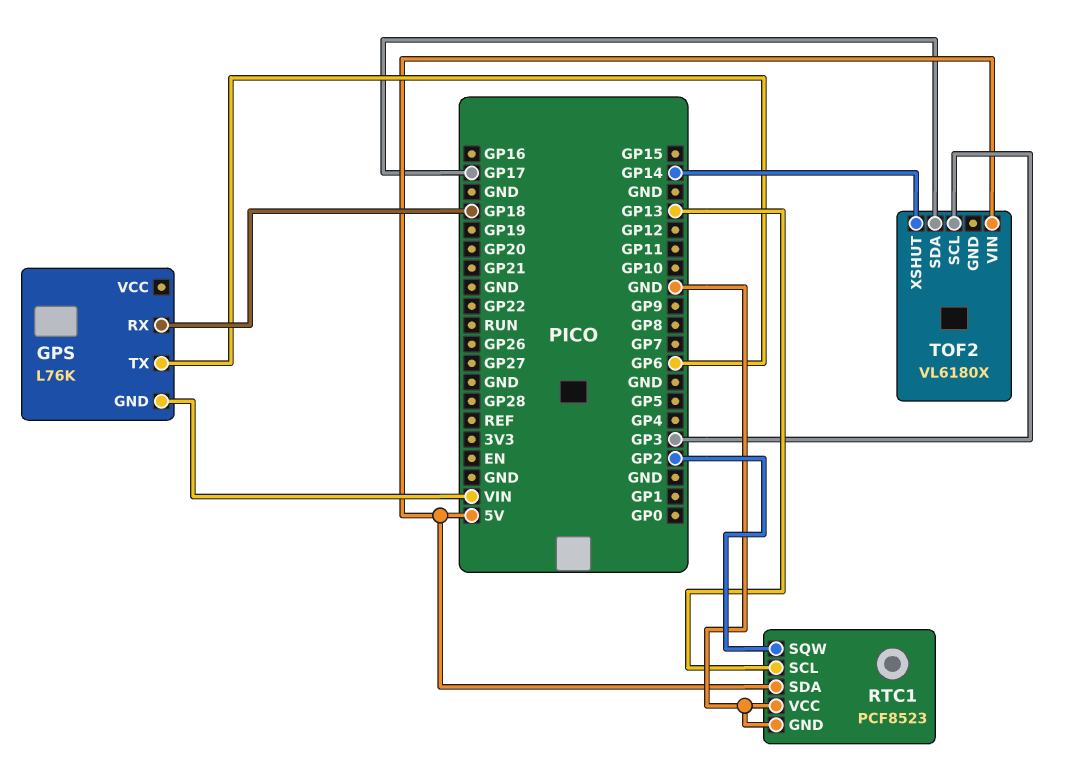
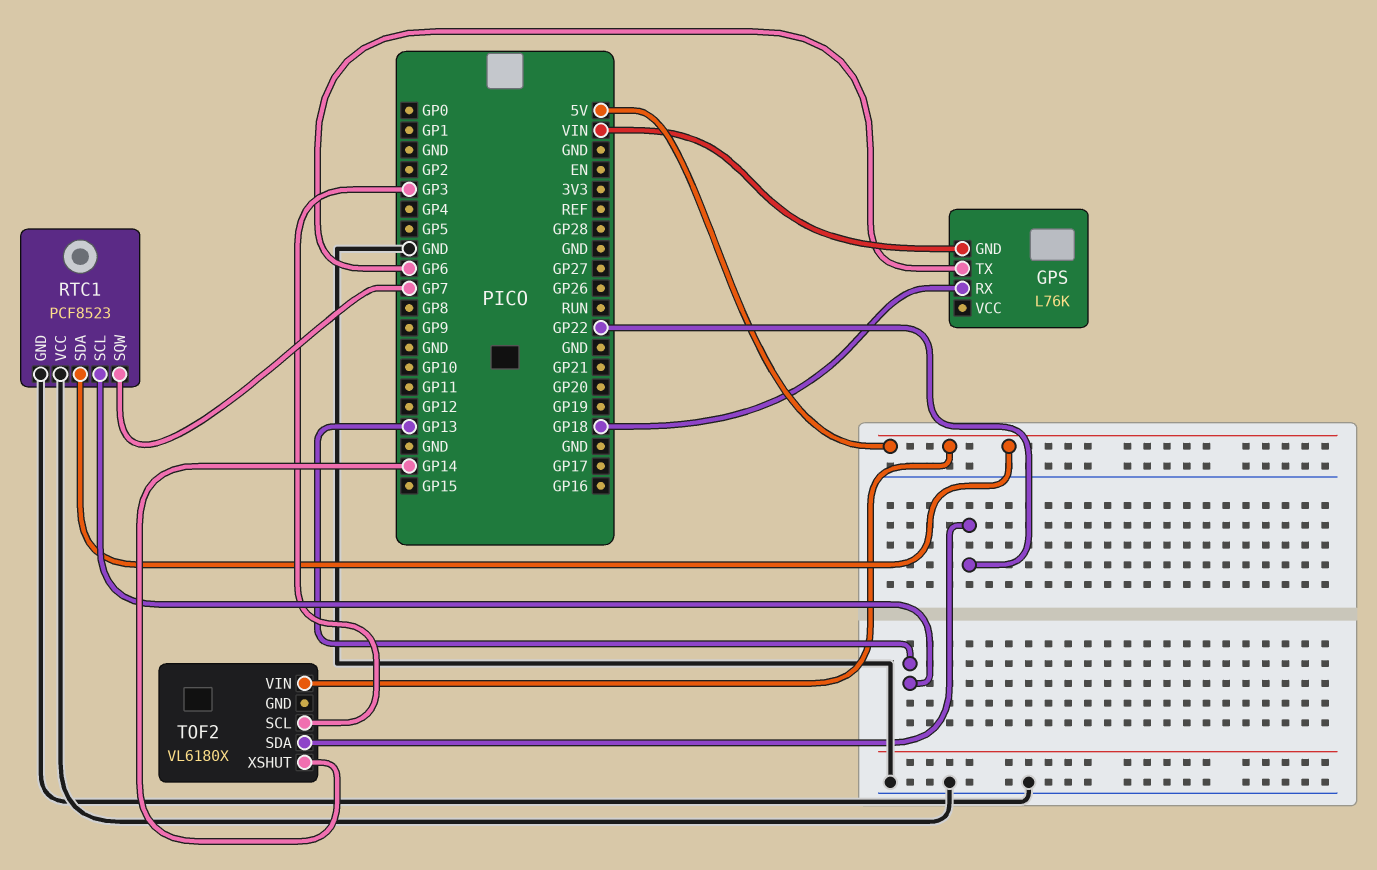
RTC1 pin SQW: GP2 -> GP7
TOF2 pin SDA: GP17 -> GP22

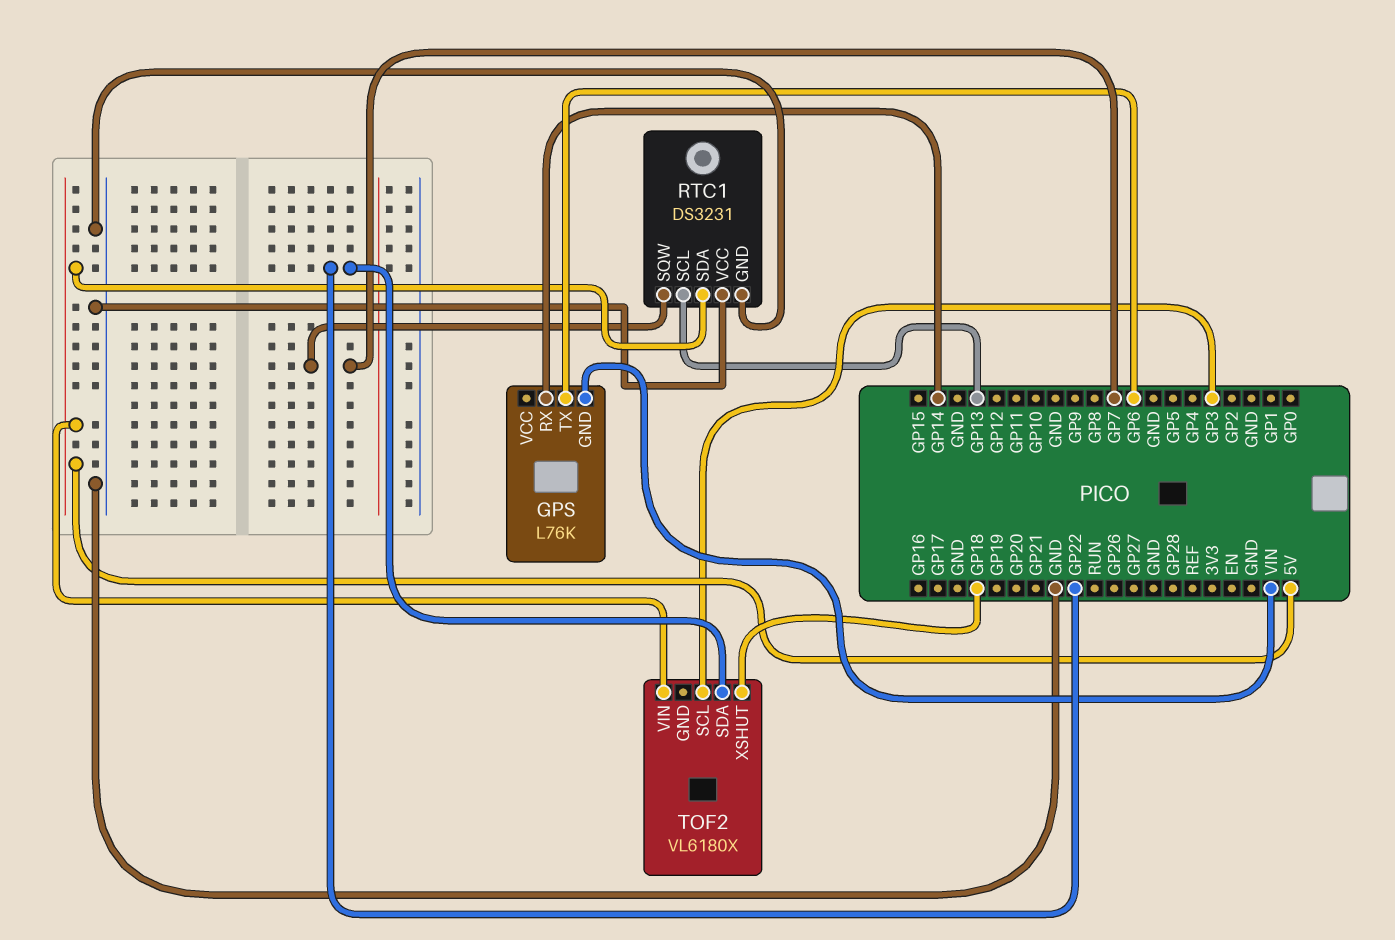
GPS pin RX: GP18 -> GP14
RTC1: PCF8523 -> DS3231
TOF2 pin XSHUT: GP14 -> GP18

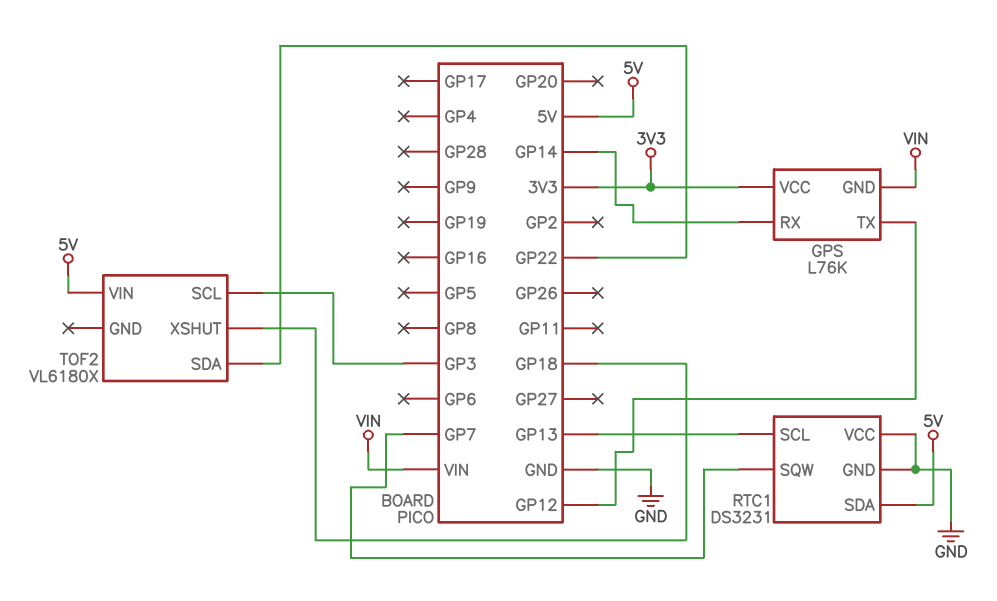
GPS pin TX: GP6 -> GP12
GPS pin VCC: none -> 3V3

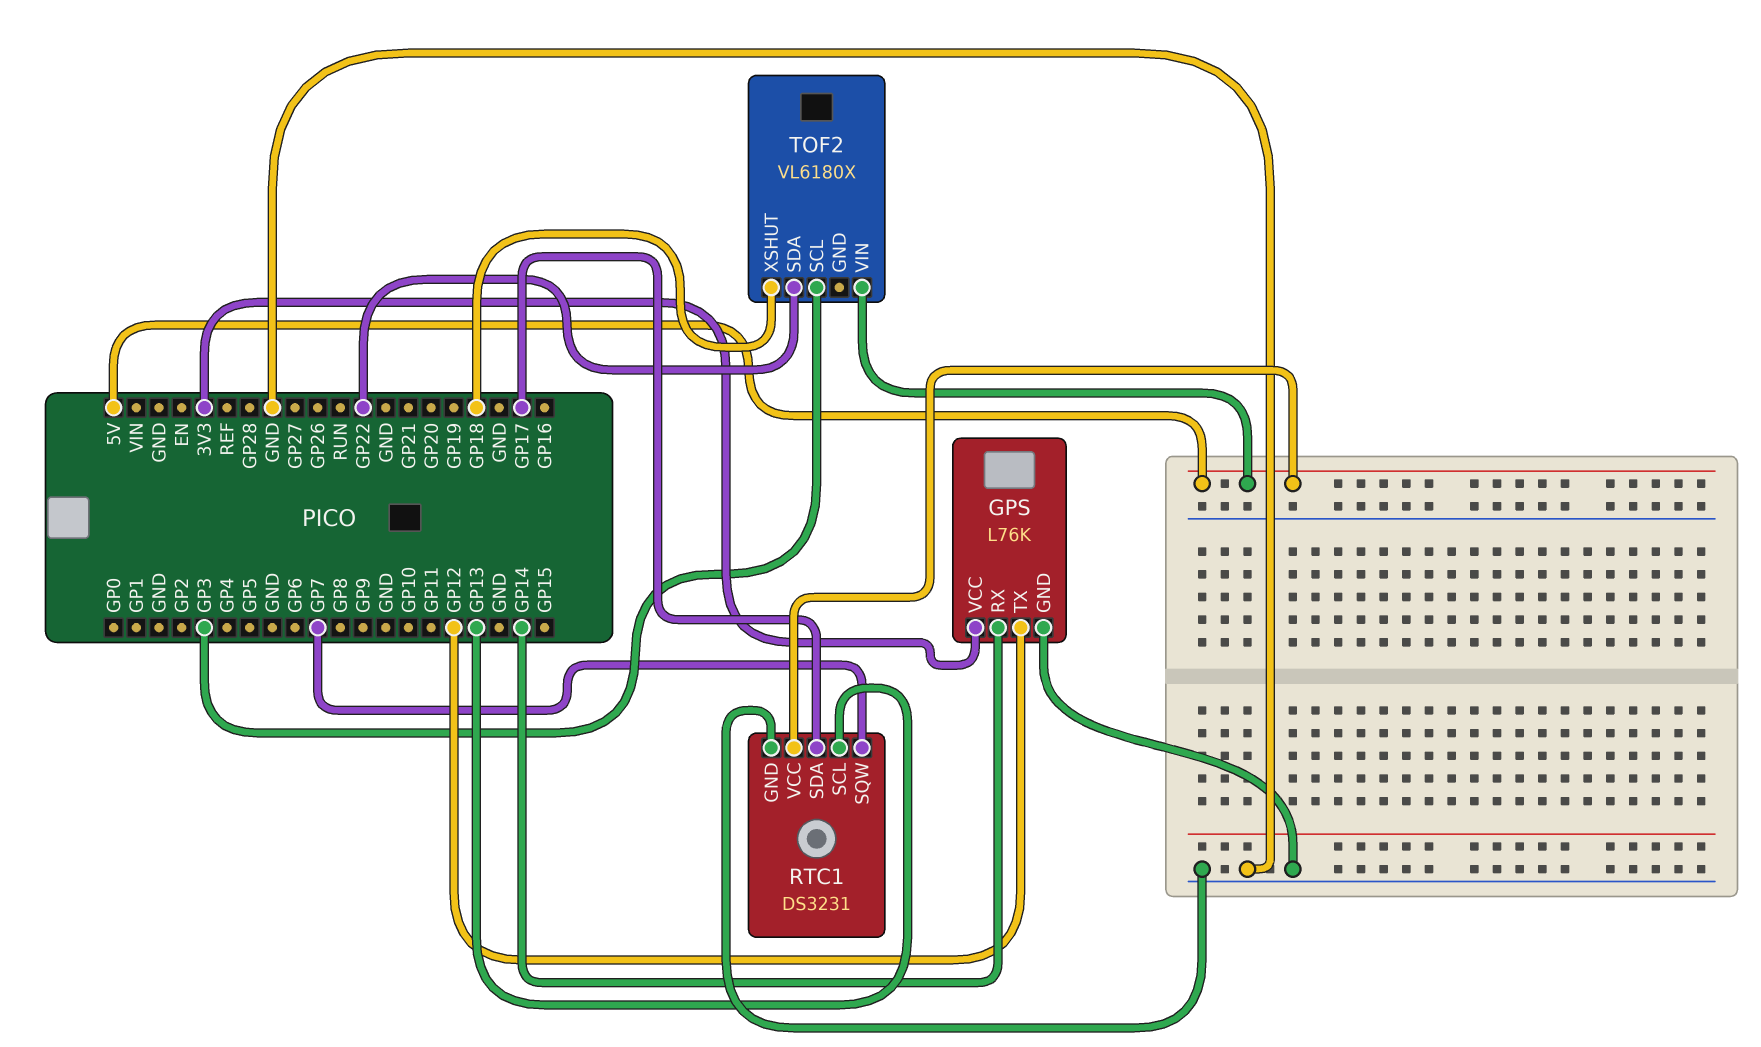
GPS pin GND: VIN -> GND
RTC1 pin SDA: 5V -> GP17
RTC1 pin VCC: GND -> 5V

